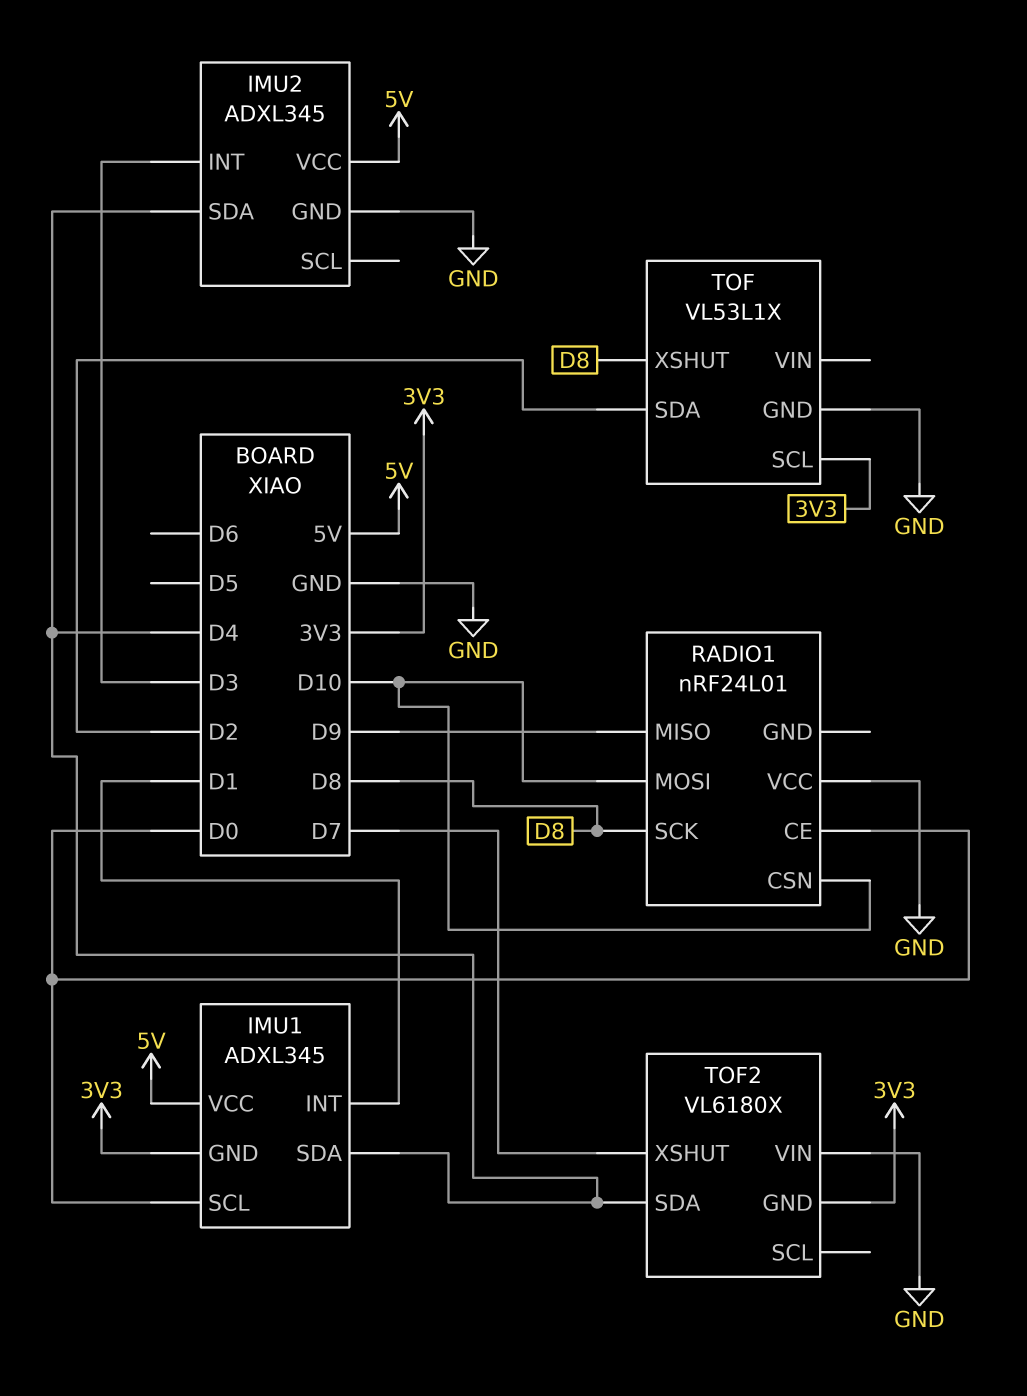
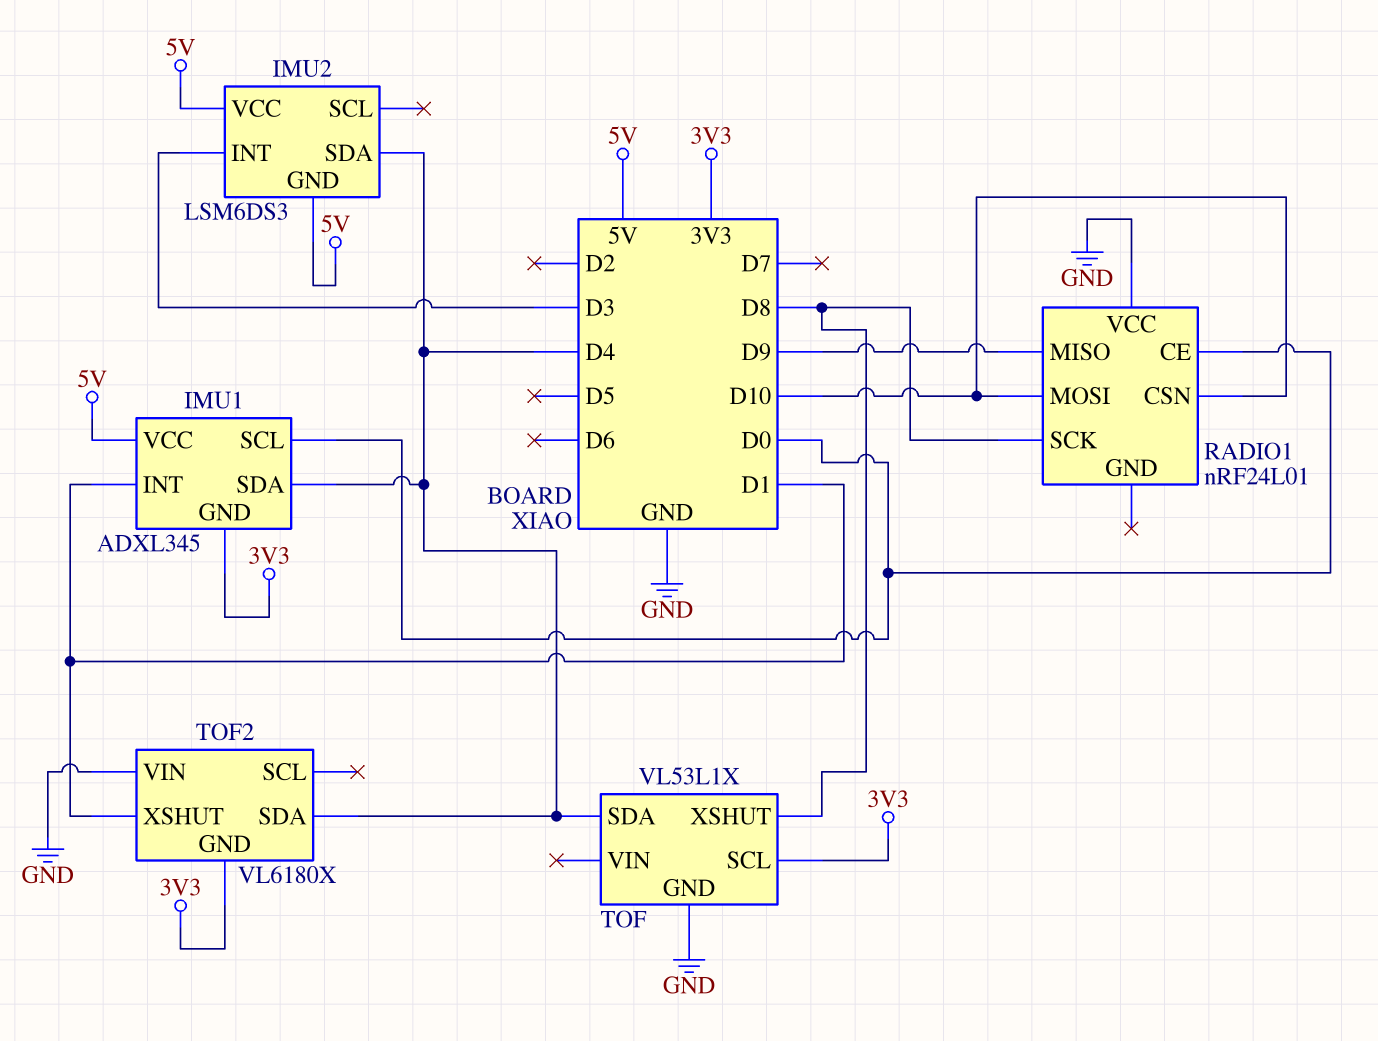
IMU2: ADXL345 -> LSM6DS3
IMU2 pin GND: GND -> 5V
TOF pin SDA: D2 -> D4
TOF2 pin XSHUT: D7 -> D1

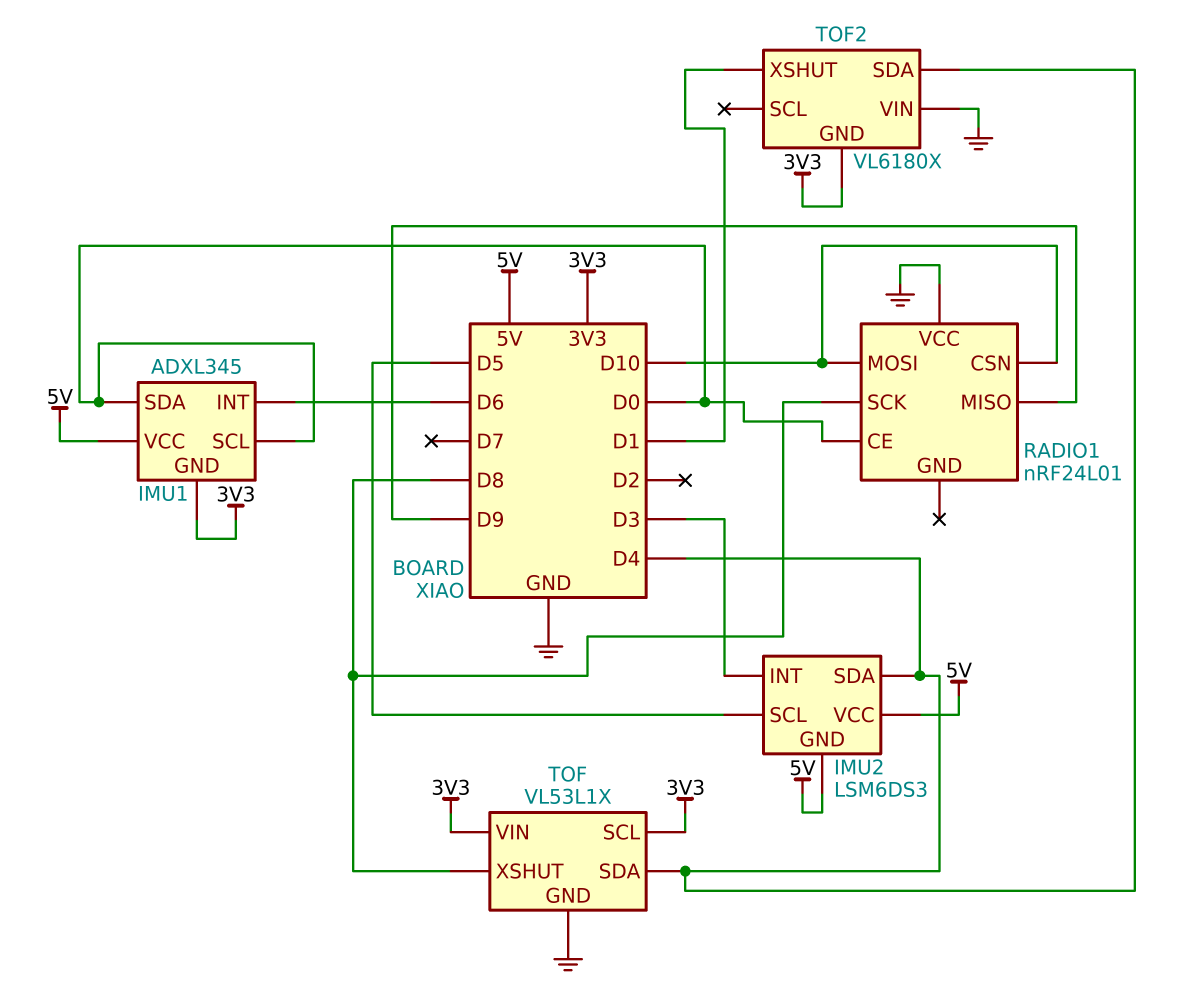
IMU1 pin INT: D1 -> D6
IMU1 pin SDA: D4 -> D0
IMU2 pin SCL: none -> D5
TOF pin VIN: none -> 3V3

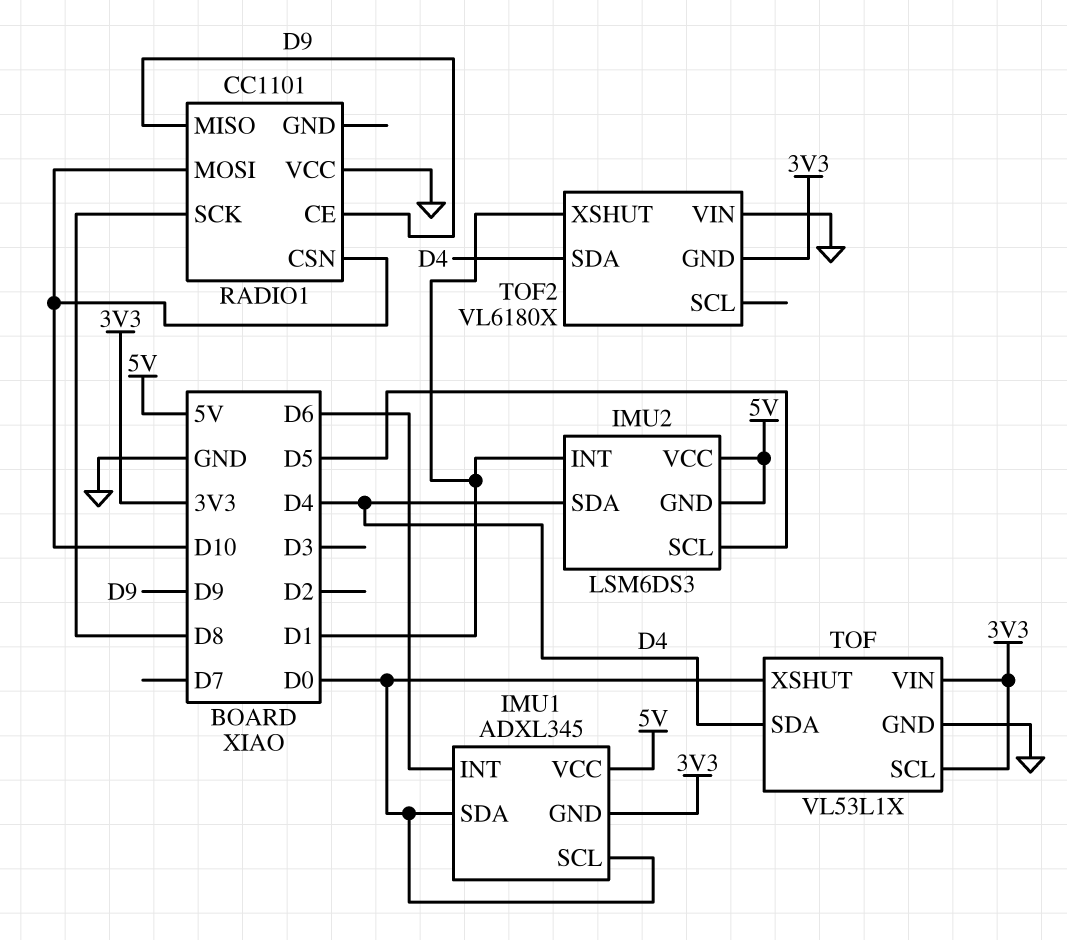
IMU2 pin INT: D3 -> D1
RADIO1: nRF24L01 -> CC1101
RADIO1 pin CE: D0 -> D9
TOF pin XSHUT: D8 -> D0

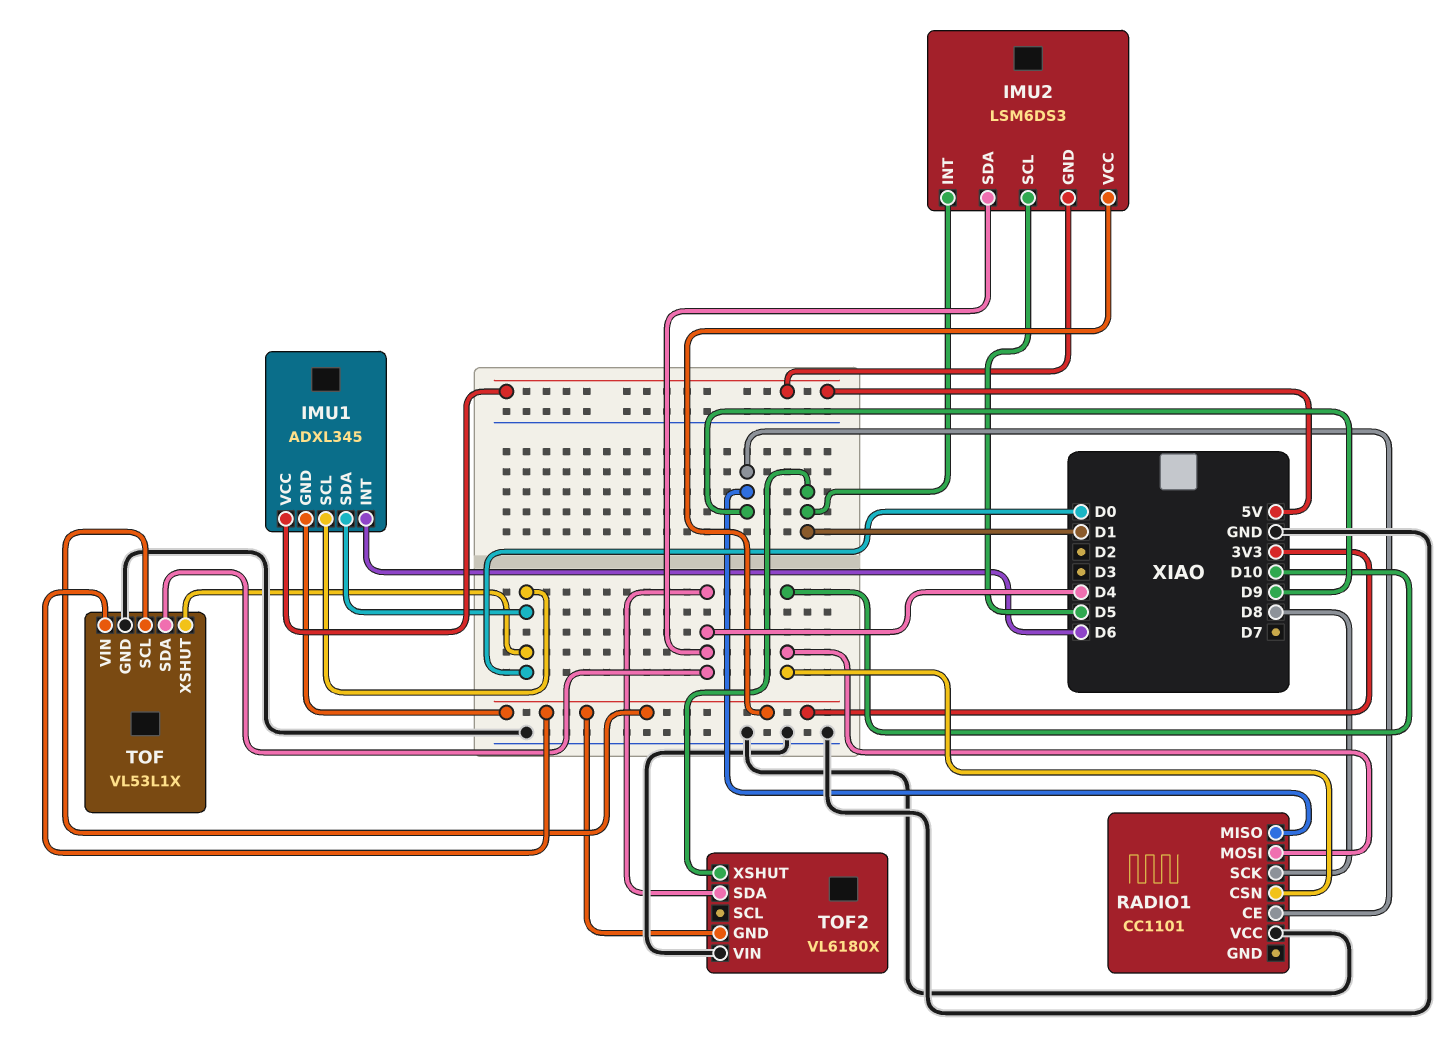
IMU2 pin VCC: 5V -> 3V3

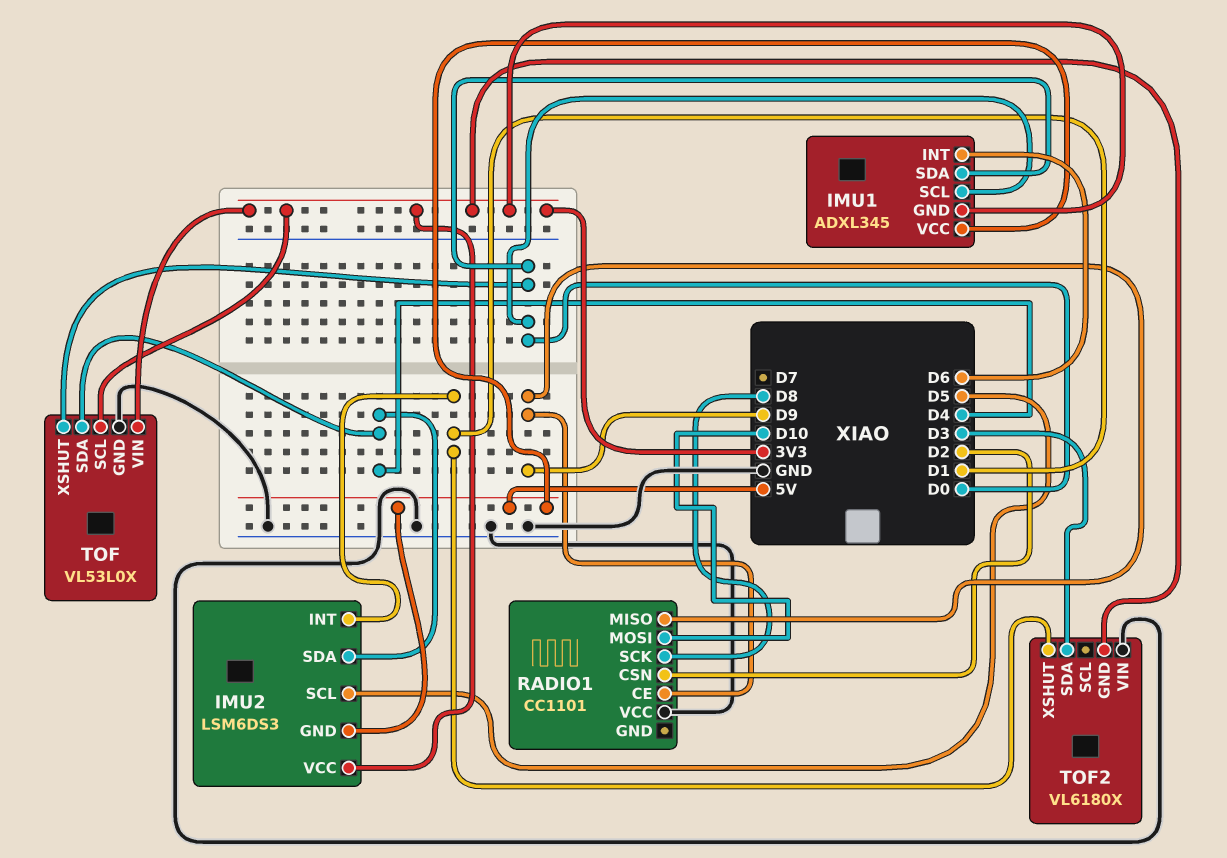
RADIO1 pin CSN: D10 -> D2
TOF: VL53L1X -> VL53L0X
TOF2 pin SDA: D4 -> D3

